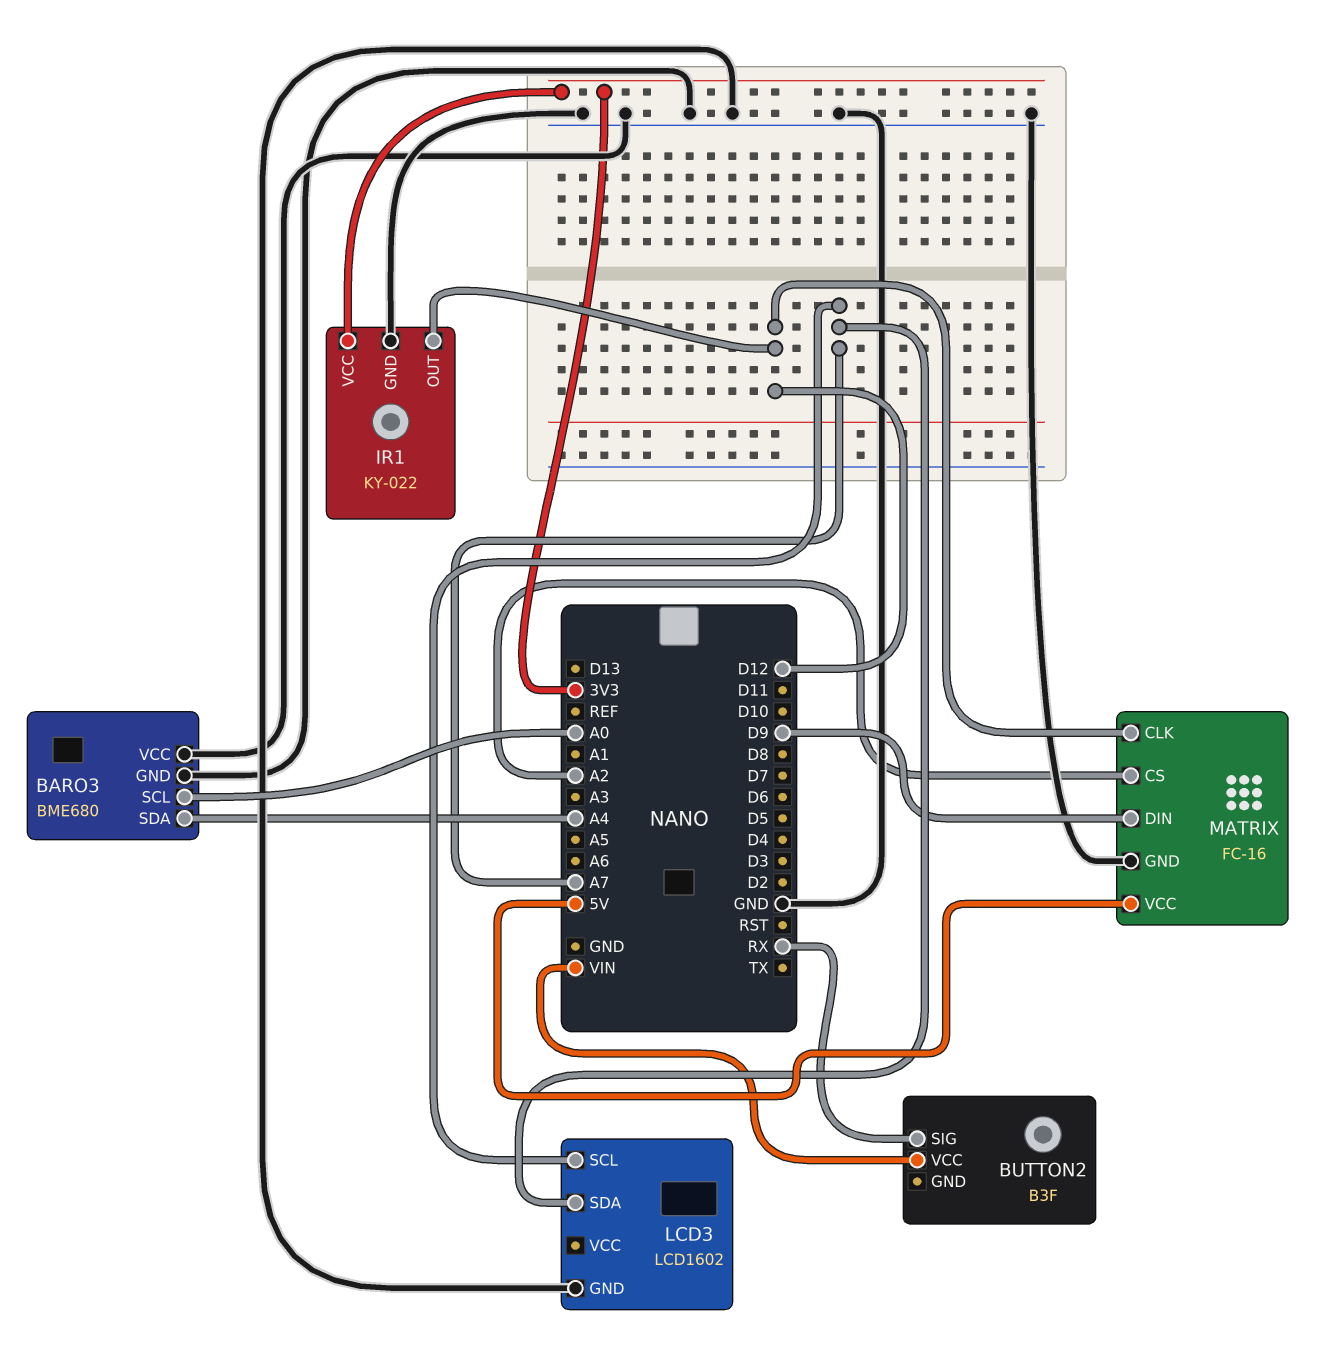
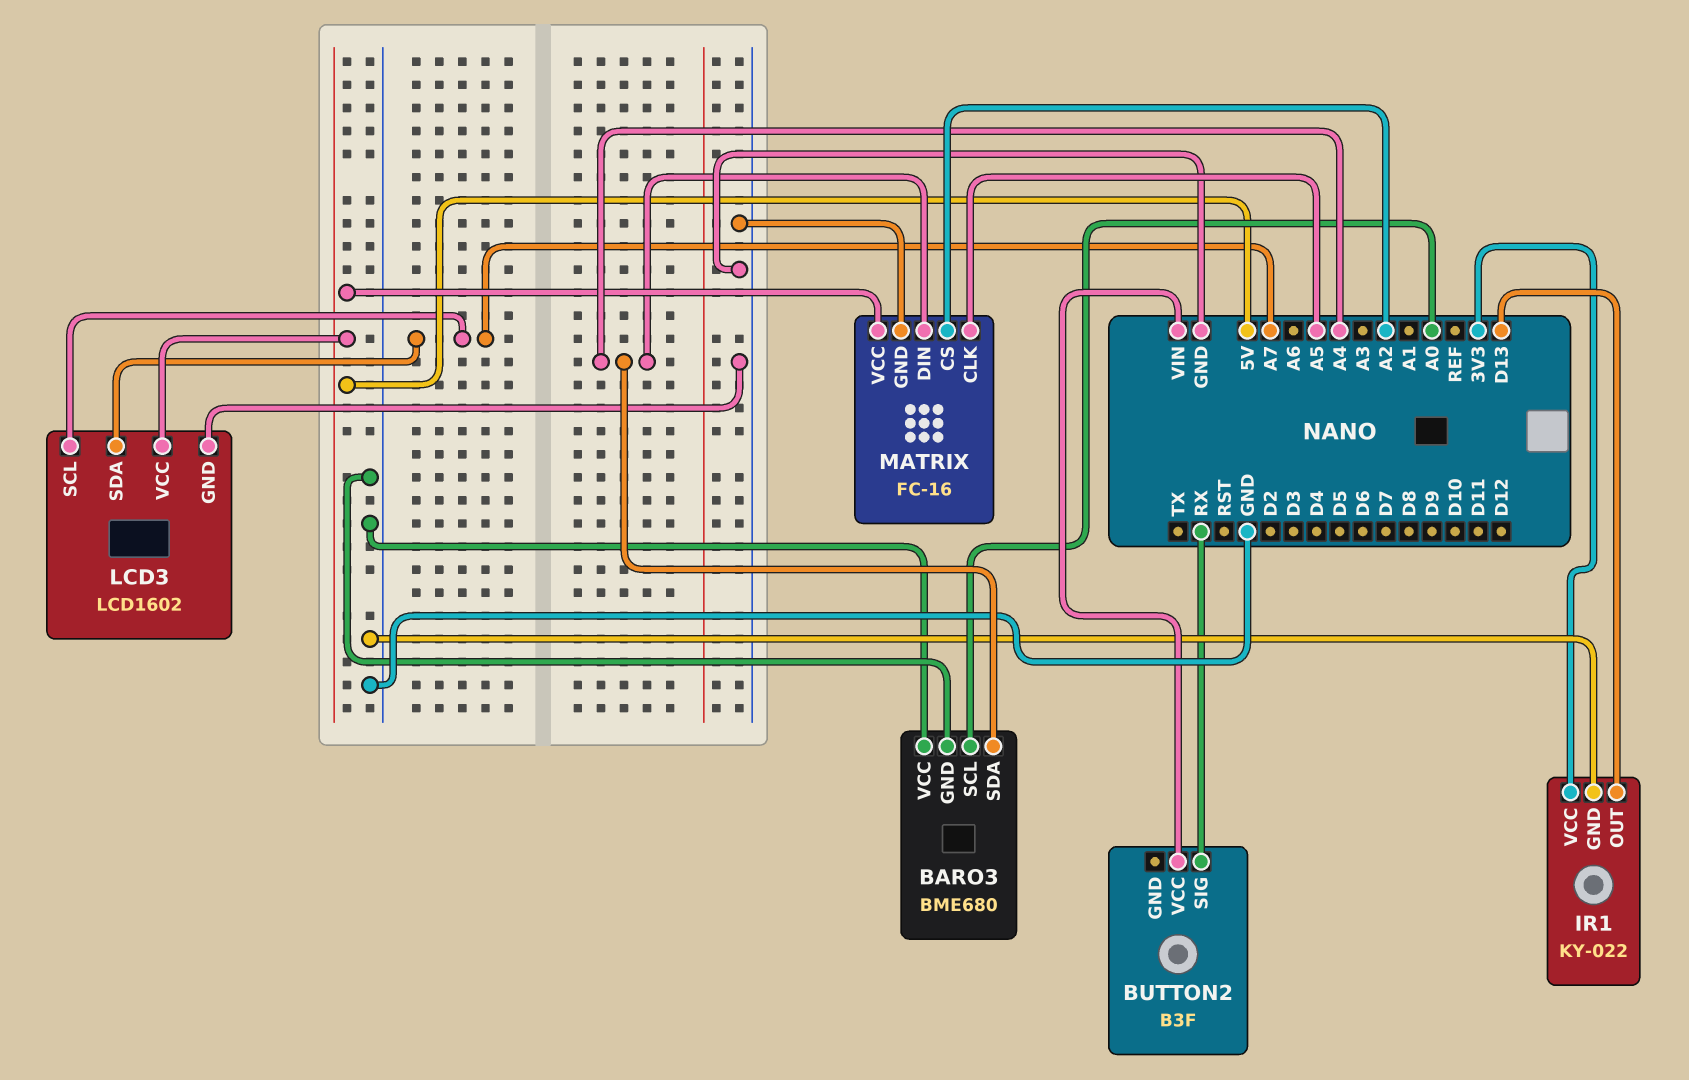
IR1 pin OUT: D12 -> D13
LCD3 pin VCC: none -> 5V
MATRIX pin CLK: D12 -> A5
MATRIX pin DIN: D9 -> A4

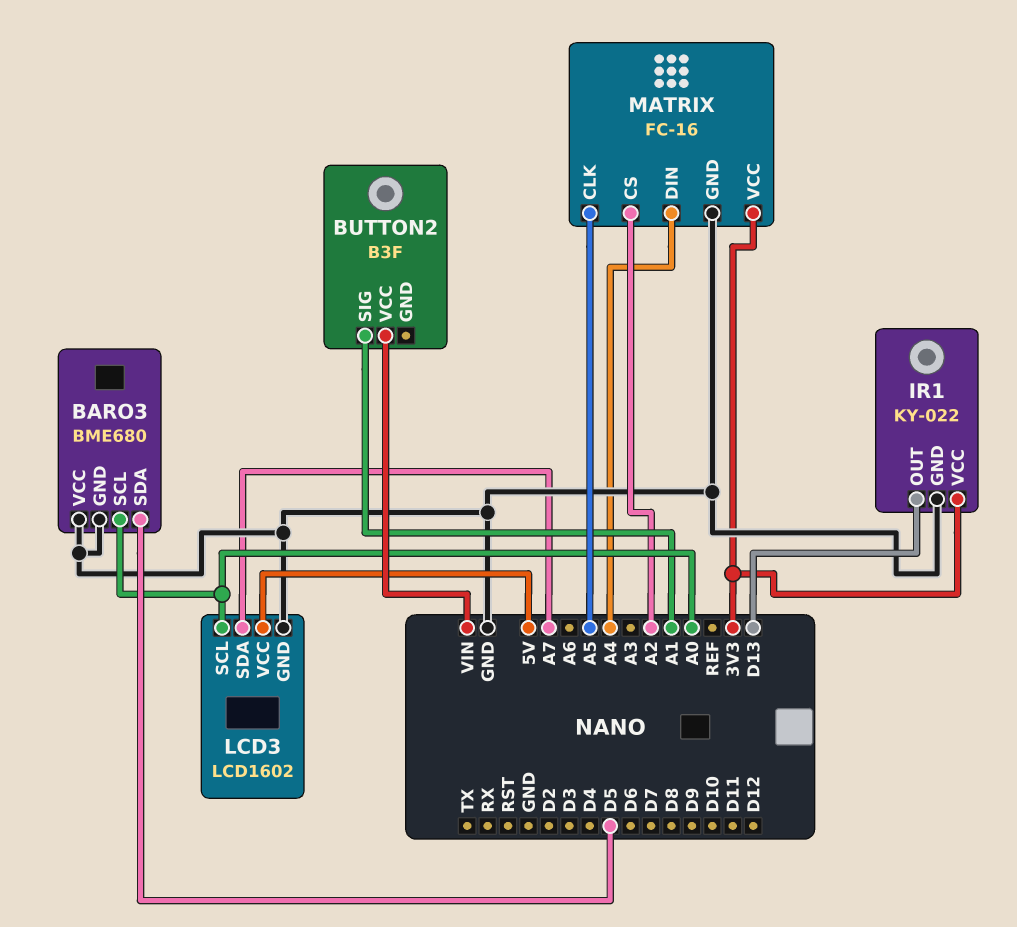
BARO3 pin SDA: A4 -> D5
BUTTON2 pin SIG: RX -> A1
LCD3 pin SCL: A7 -> A0
MATRIX pin VCC: 5V -> 3V3

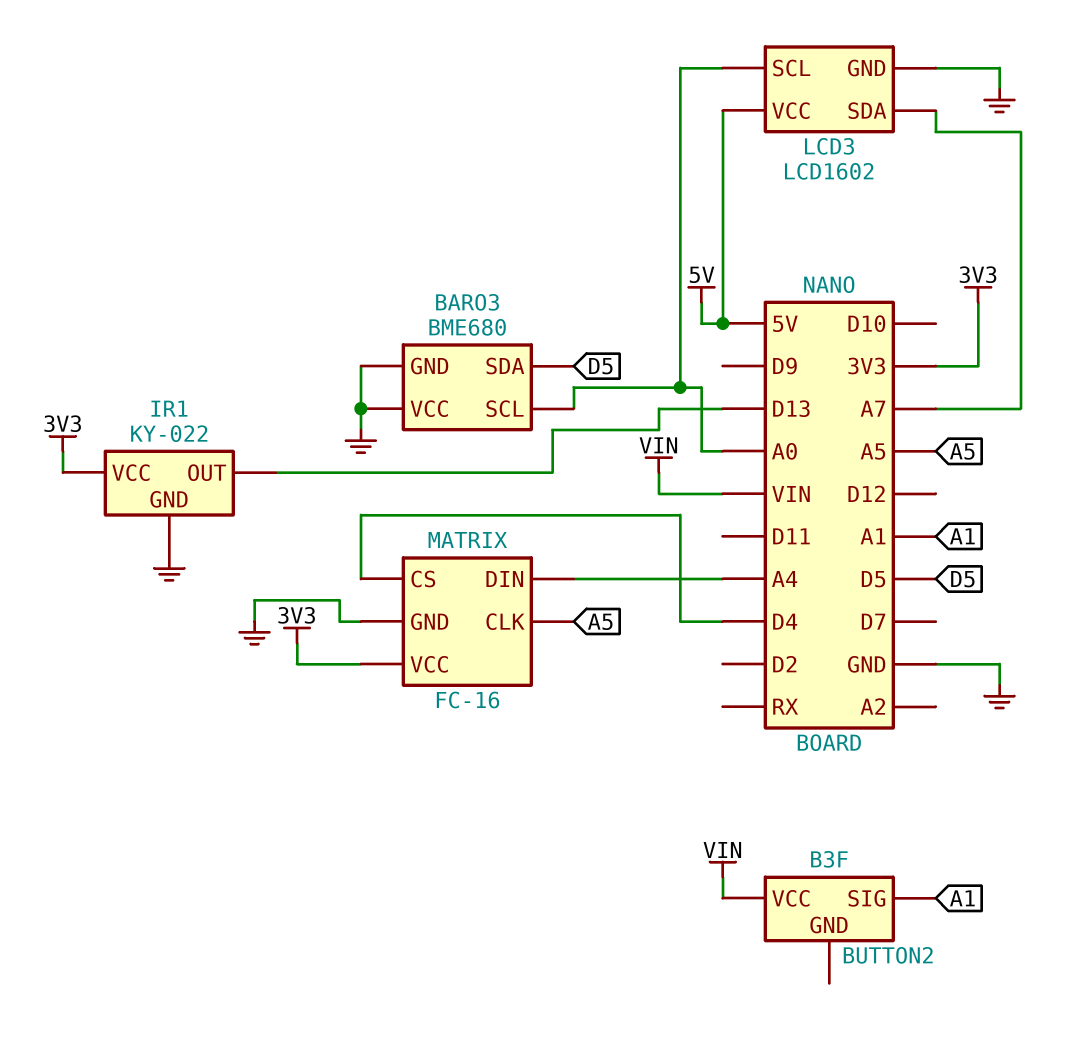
MATRIX pin CS: A2 -> D4

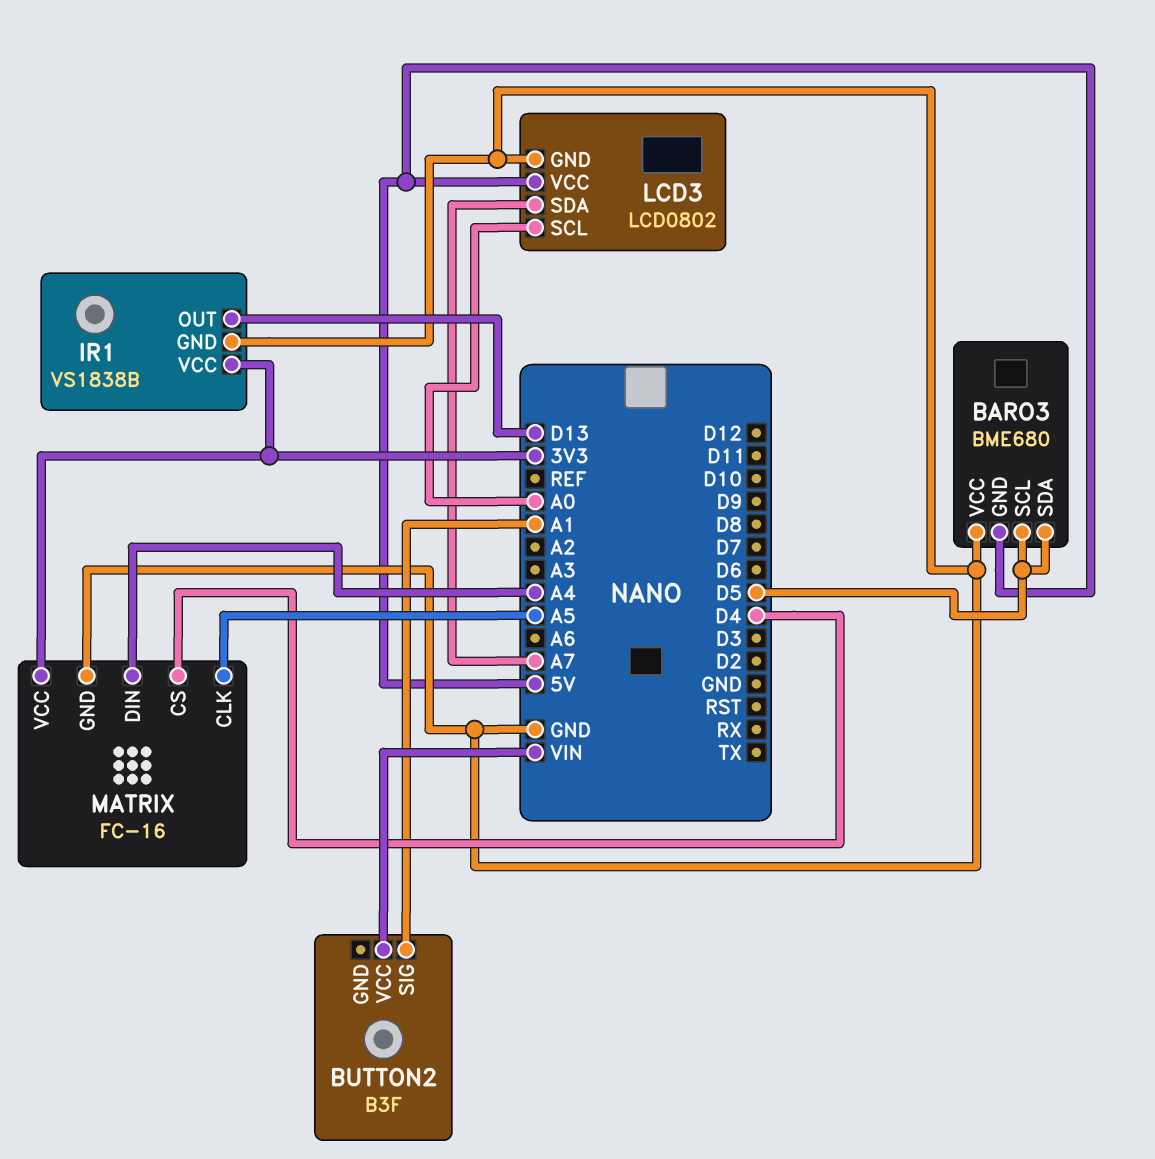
BARO3 pin GND: GND -> 5V
BARO3 pin SCL: A0 -> D5
IR1: KY-022 -> VS1838B
LCD3: LCD1602 -> LCD0802

